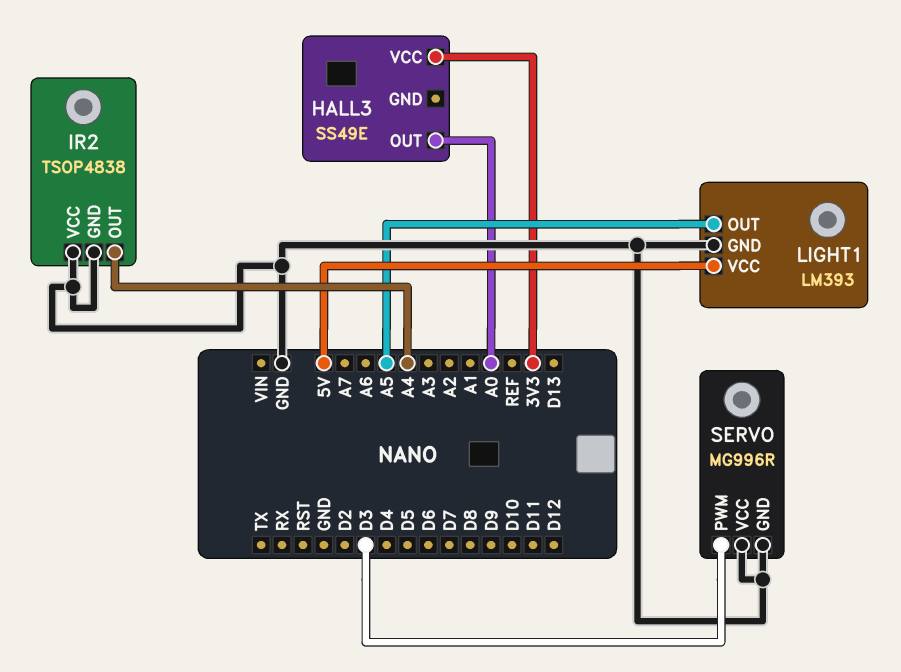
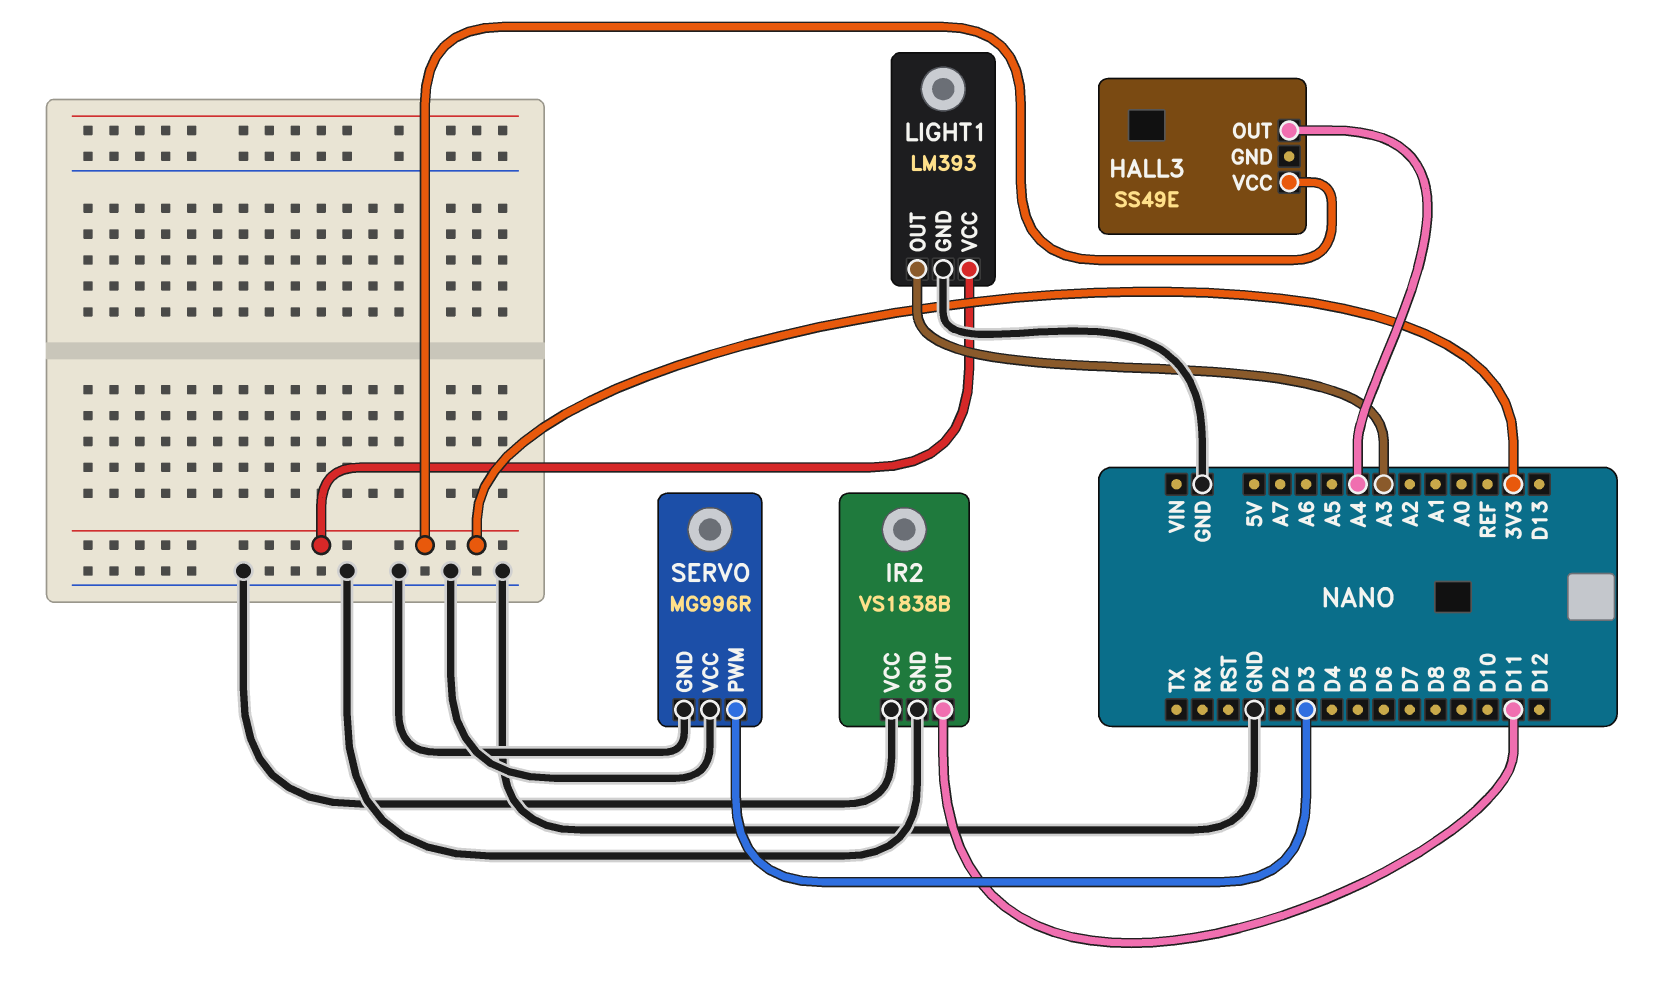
HALL3 pin OUT: A0 -> A4
IR2: TSOP4838 -> VS1838B
IR2 pin OUT: A4 -> D11
LIGHT1 pin OUT: A5 -> A3
LIGHT1 pin VCC: 5V -> 3V3

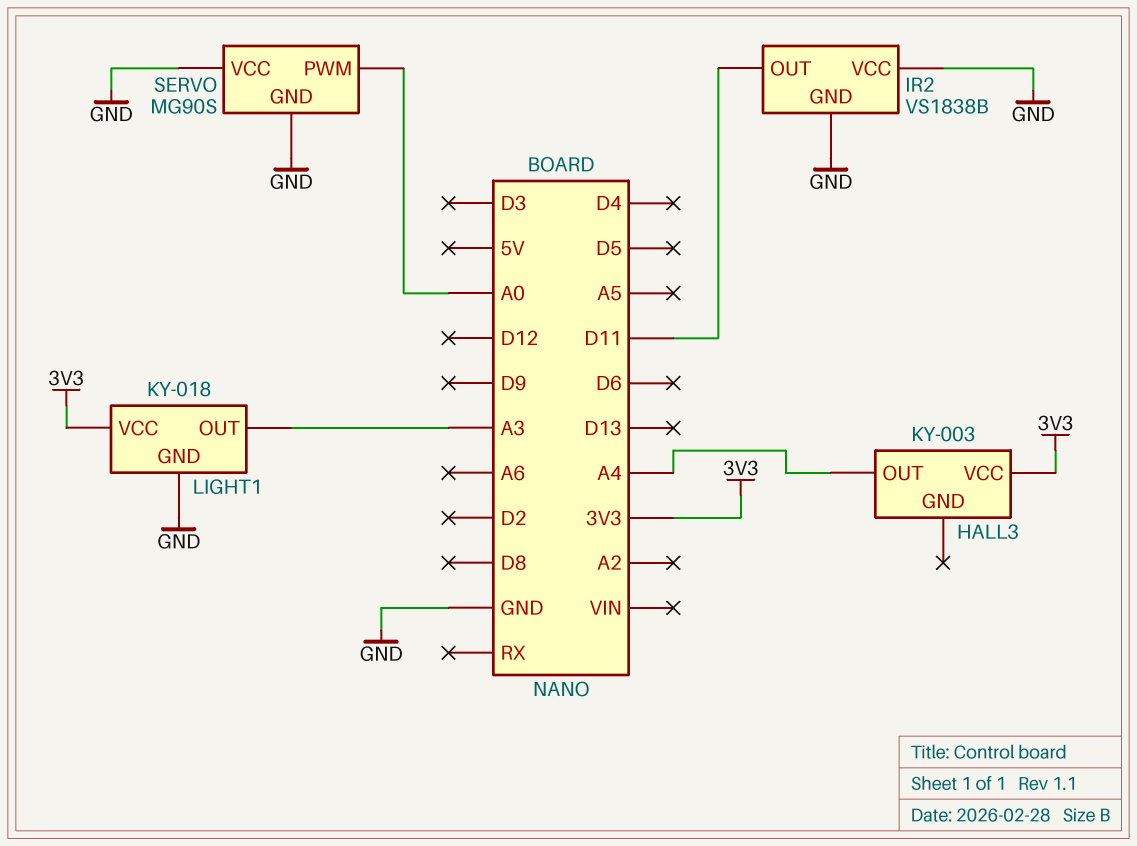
HALL3: SS49E -> KY-003
LIGHT1: LM393 -> KY-018
SERVO: MG996R -> MG90S
SERVO pin PWM: D3 -> A0

